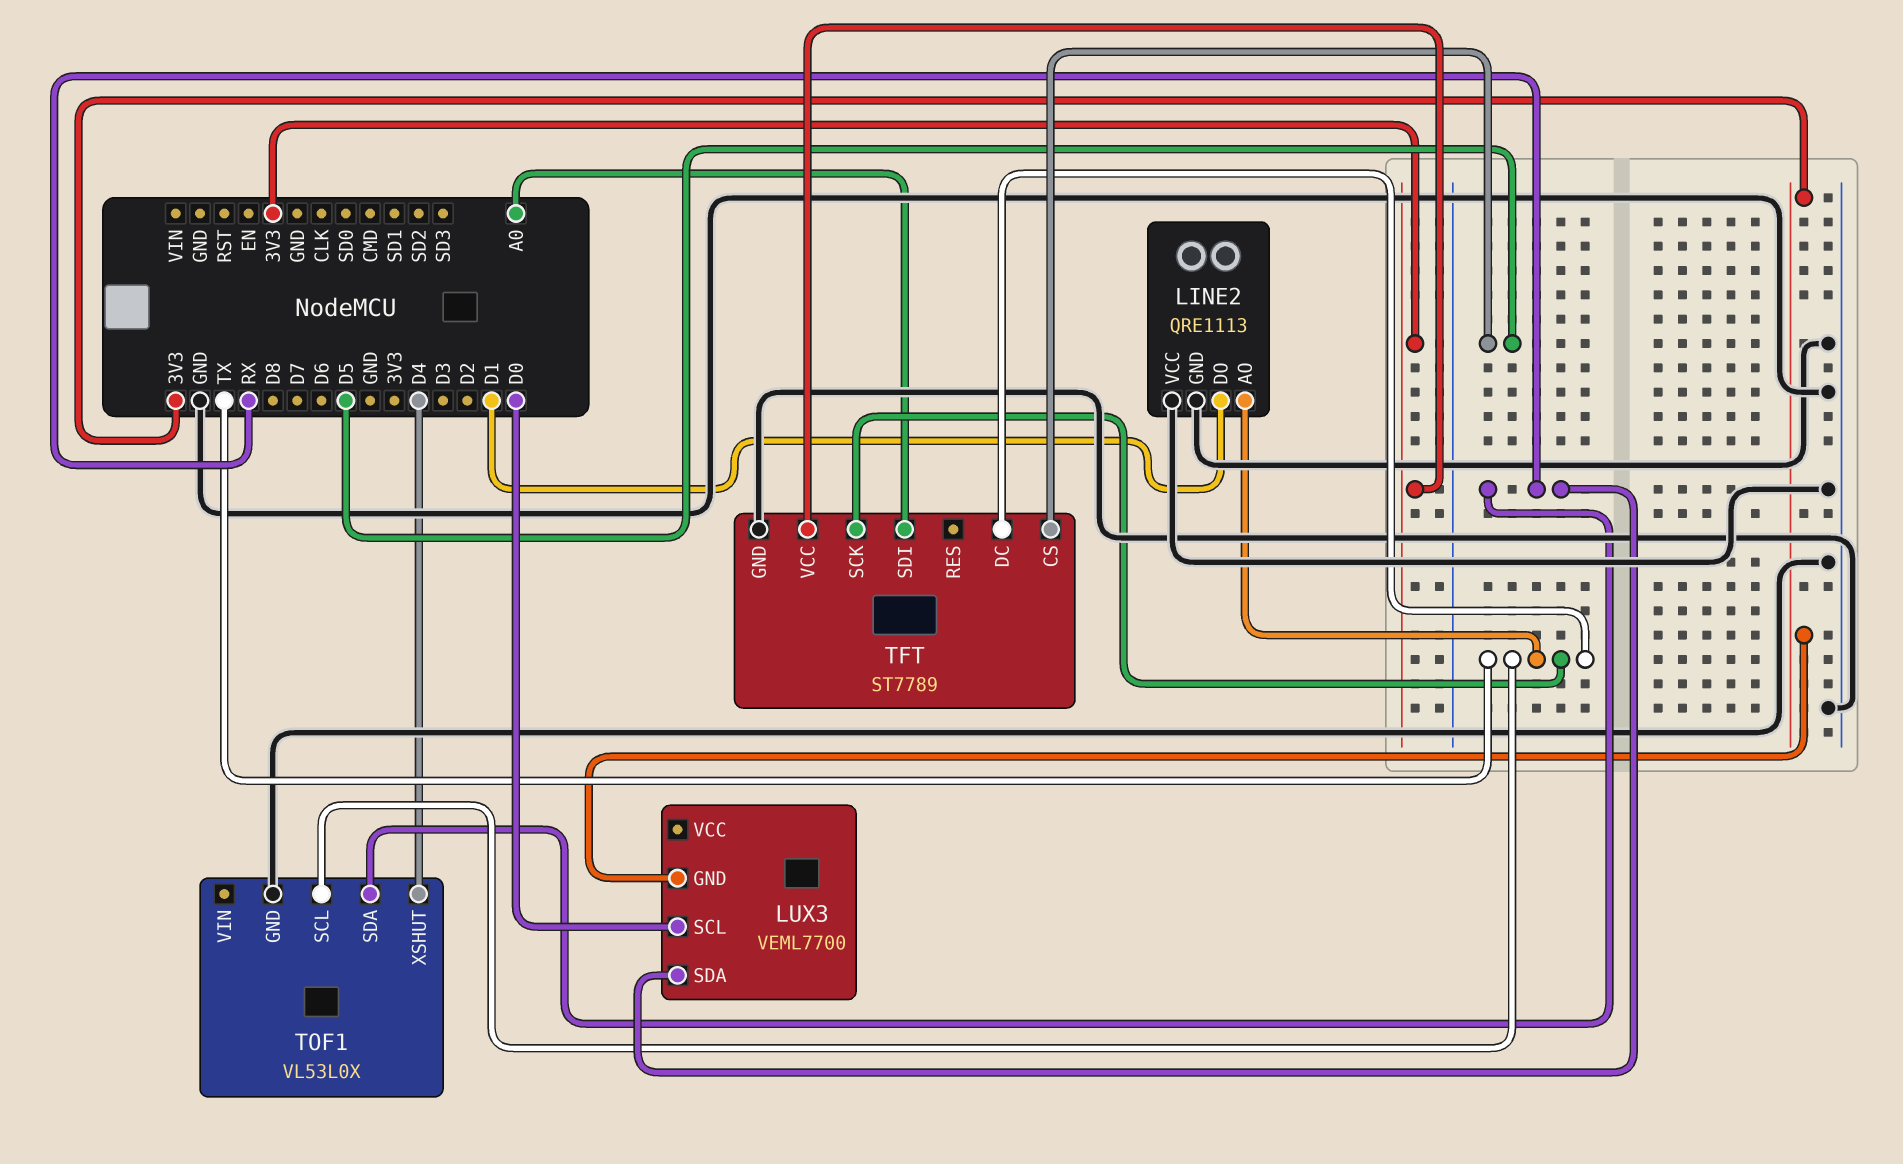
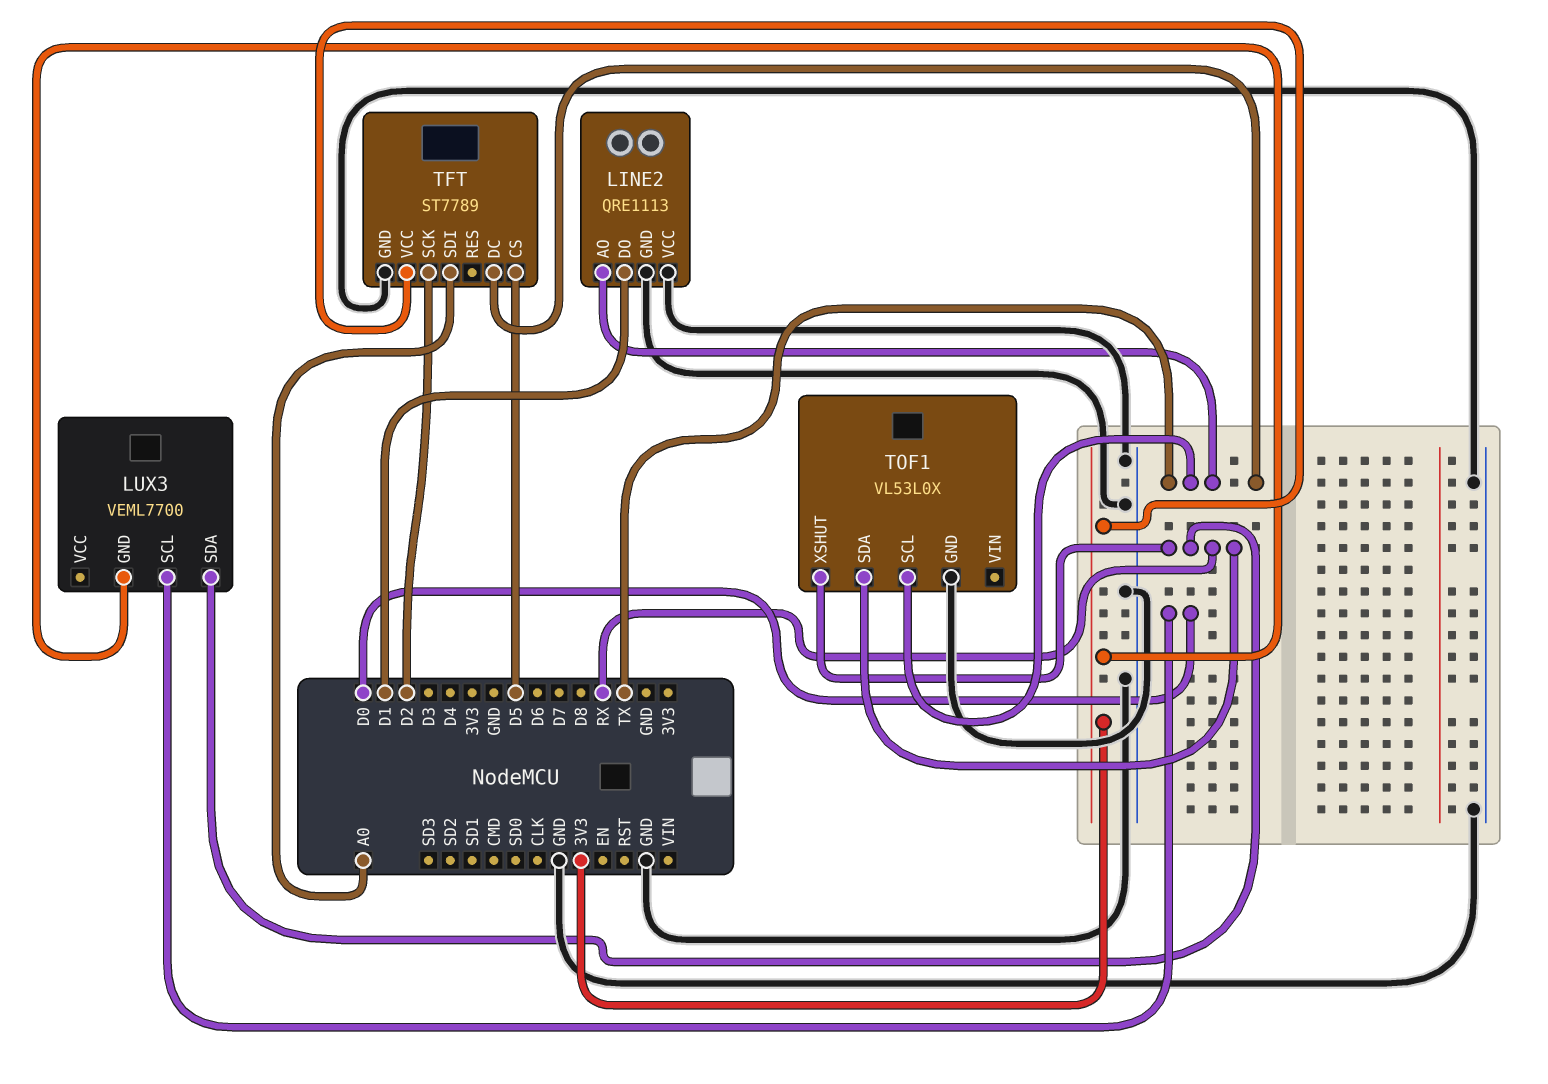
TFT pin SCK: TX -> D2
TOF1 pin XSHUT: D4 -> RX

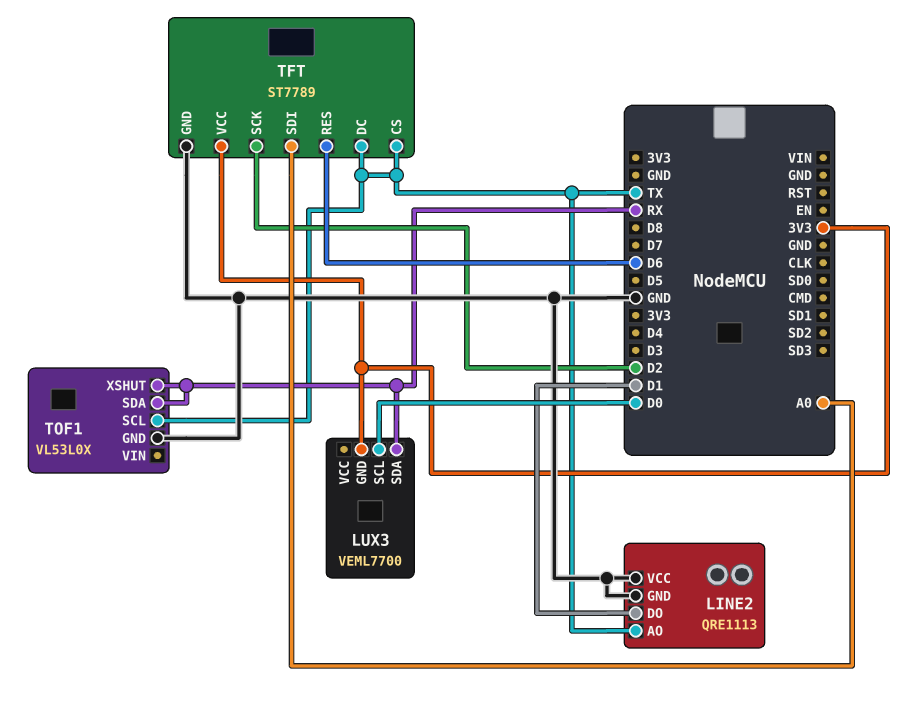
TFT pin CS: D5 -> TX
TFT pin RES: none -> D6

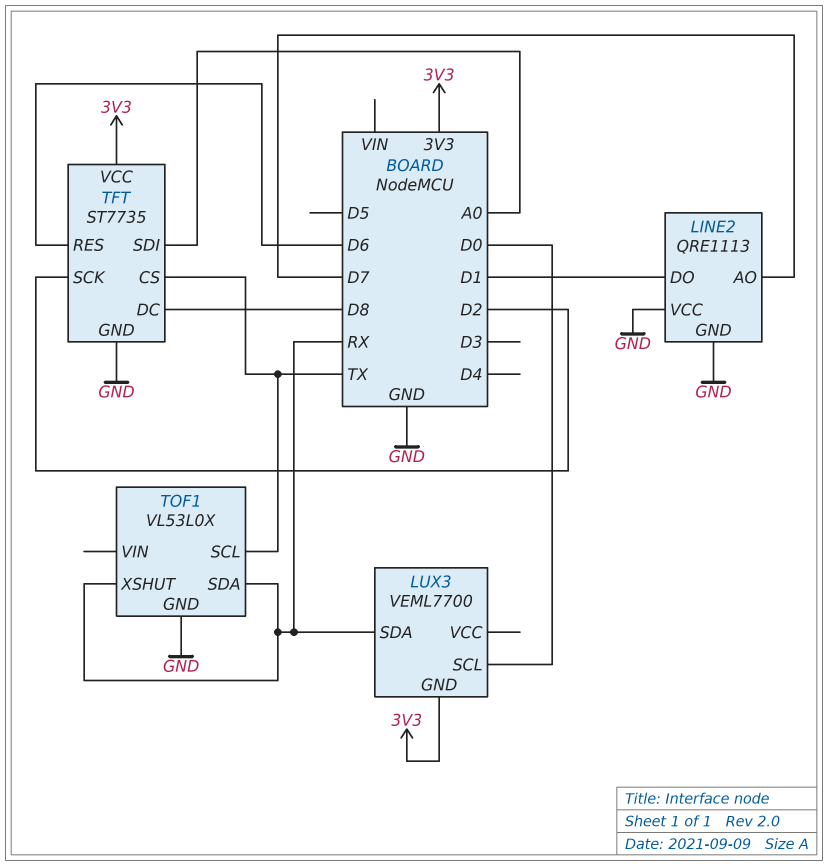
LINE2 pin AO: TX -> D7
TFT: ST7789 -> ST7735
TFT pin DC: TX -> D8

